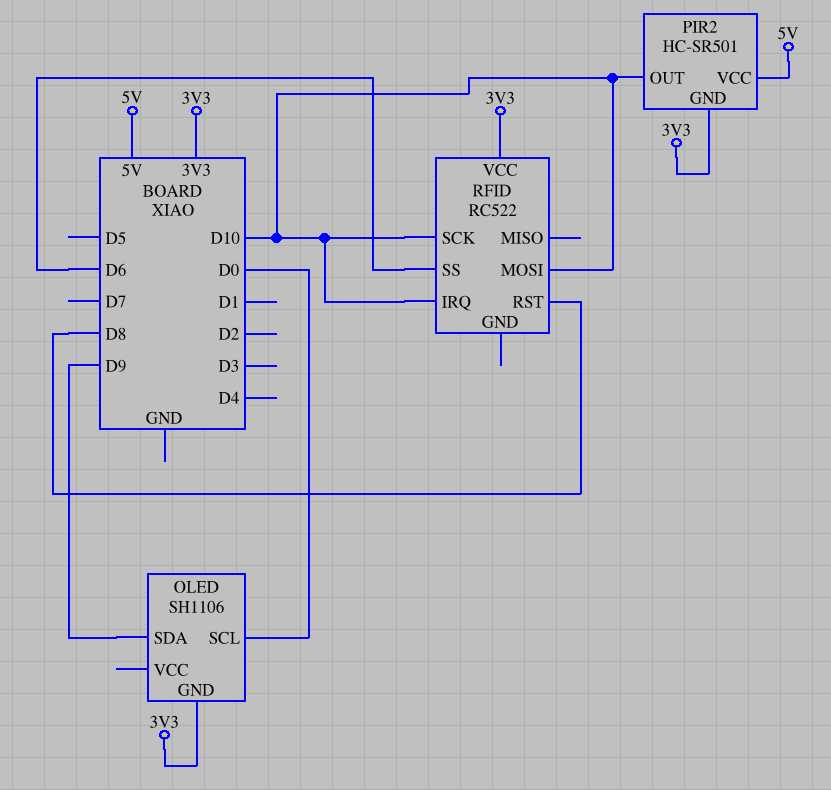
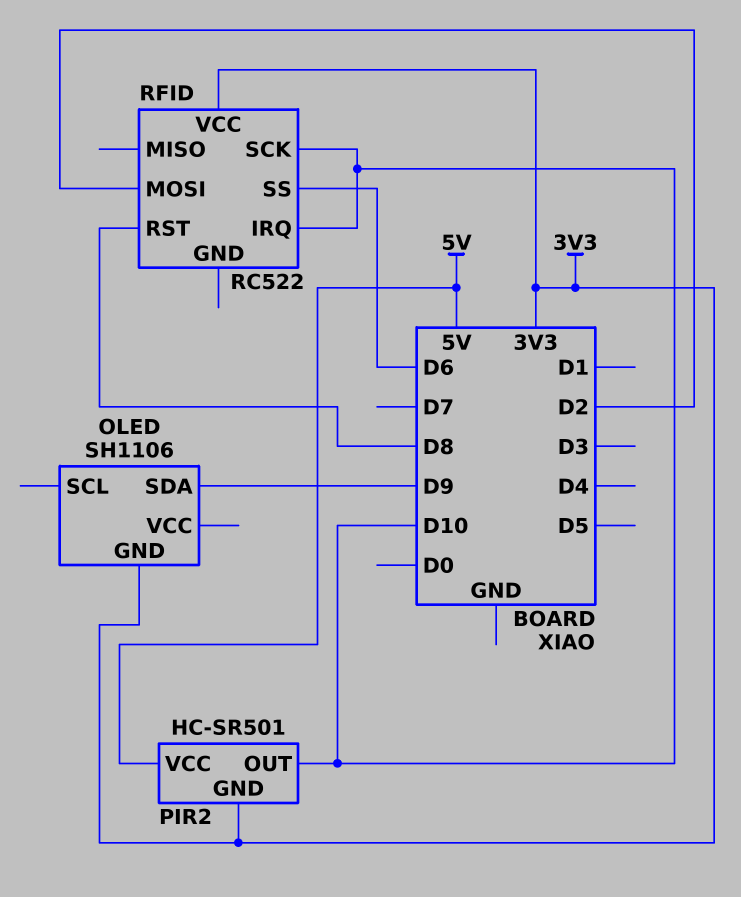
OLED pin SCL: D0 -> none
RFID pin MOSI: D10 -> D2

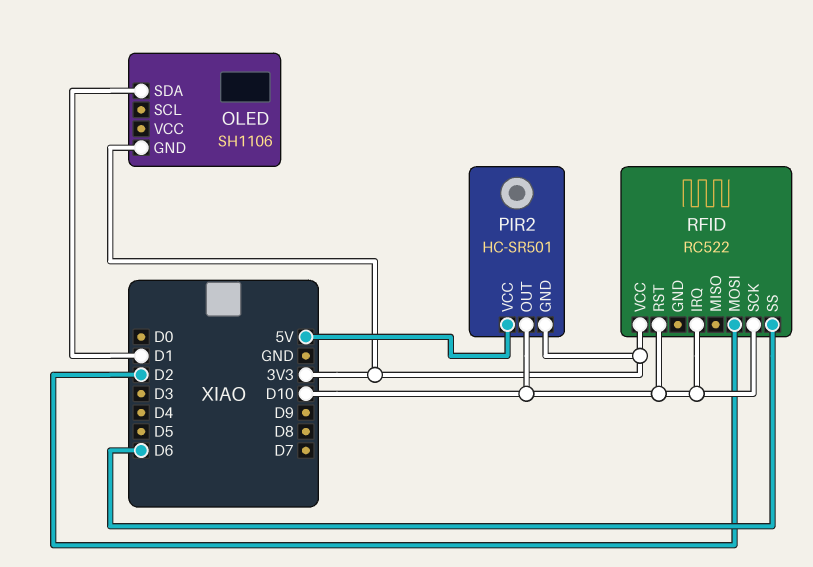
OLED pin SDA: D9 -> D1
RFID pin RST: D8 -> D10

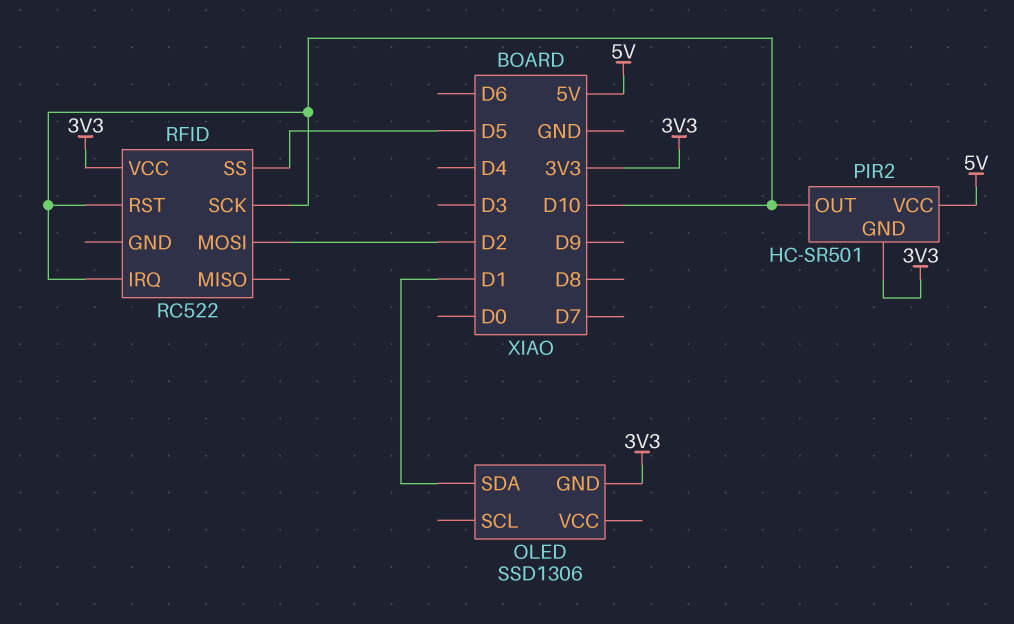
OLED: SH1106 -> SSD1306
RFID pin SS: D6 -> D5

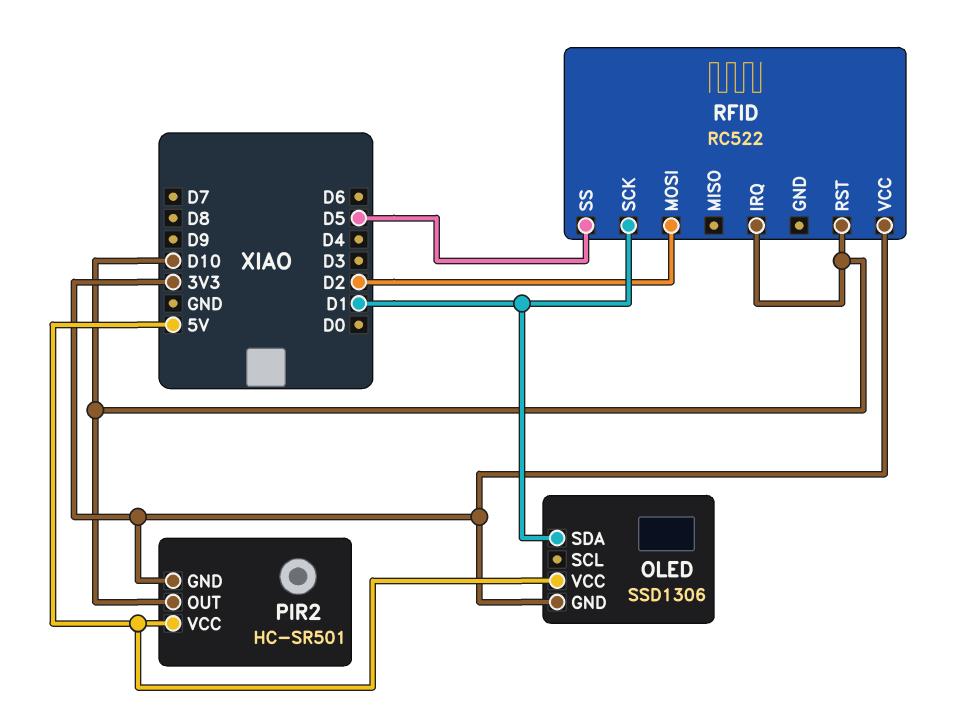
OLED pin VCC: none -> 5V
RFID pin SCK: D10 -> D1

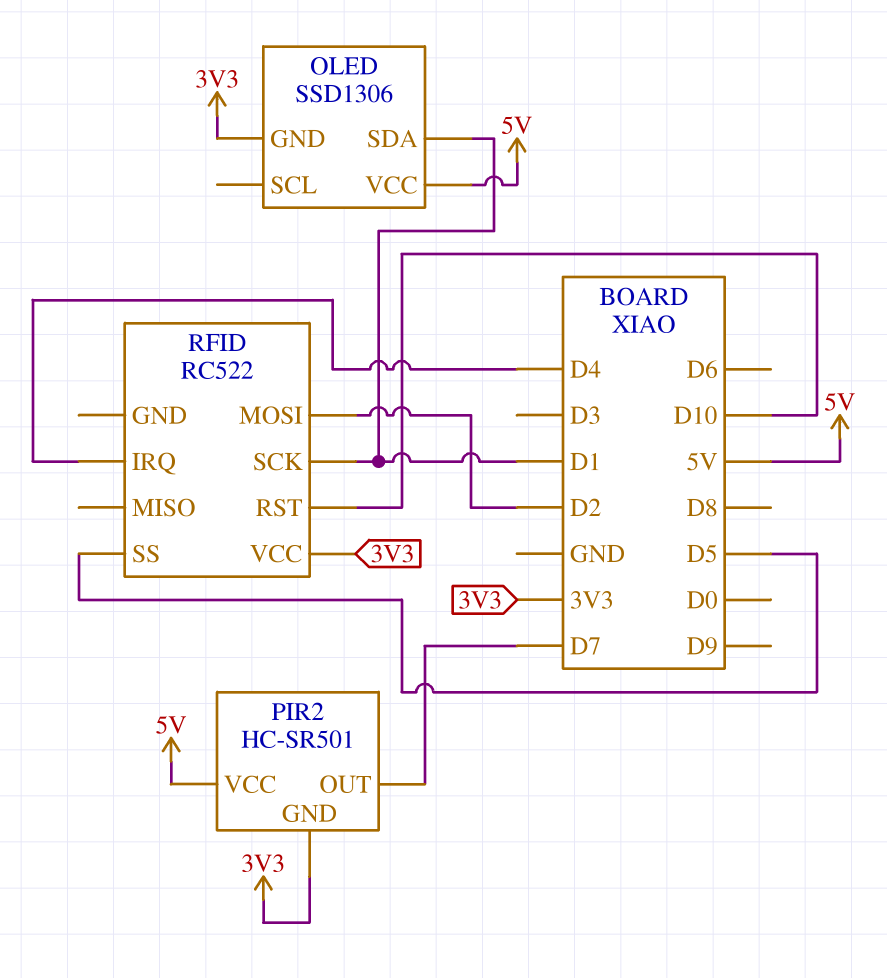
PIR2 pin OUT: D10 -> D7
RFID pin IRQ: D10 -> D4

